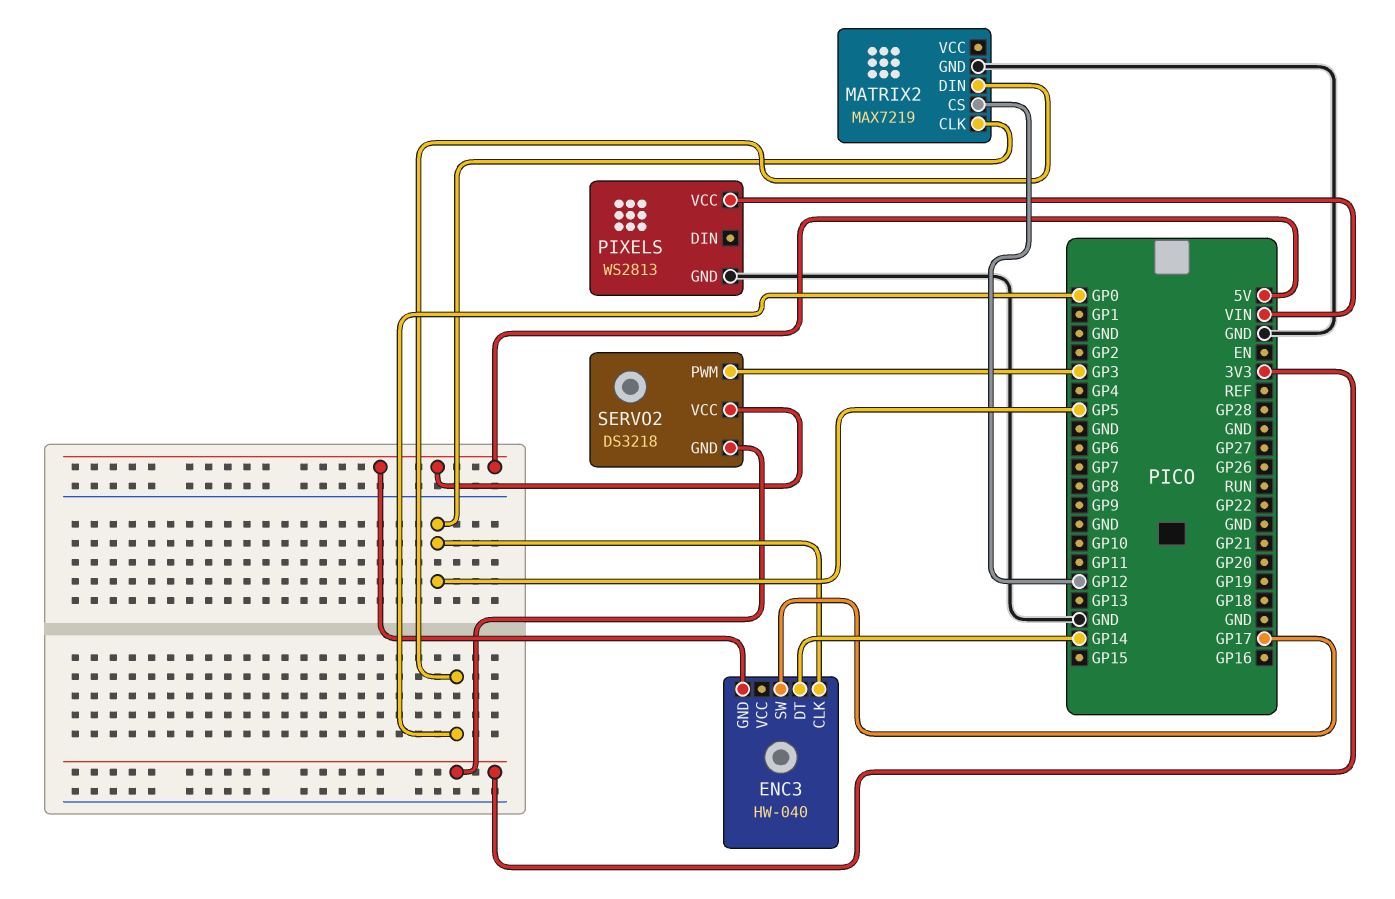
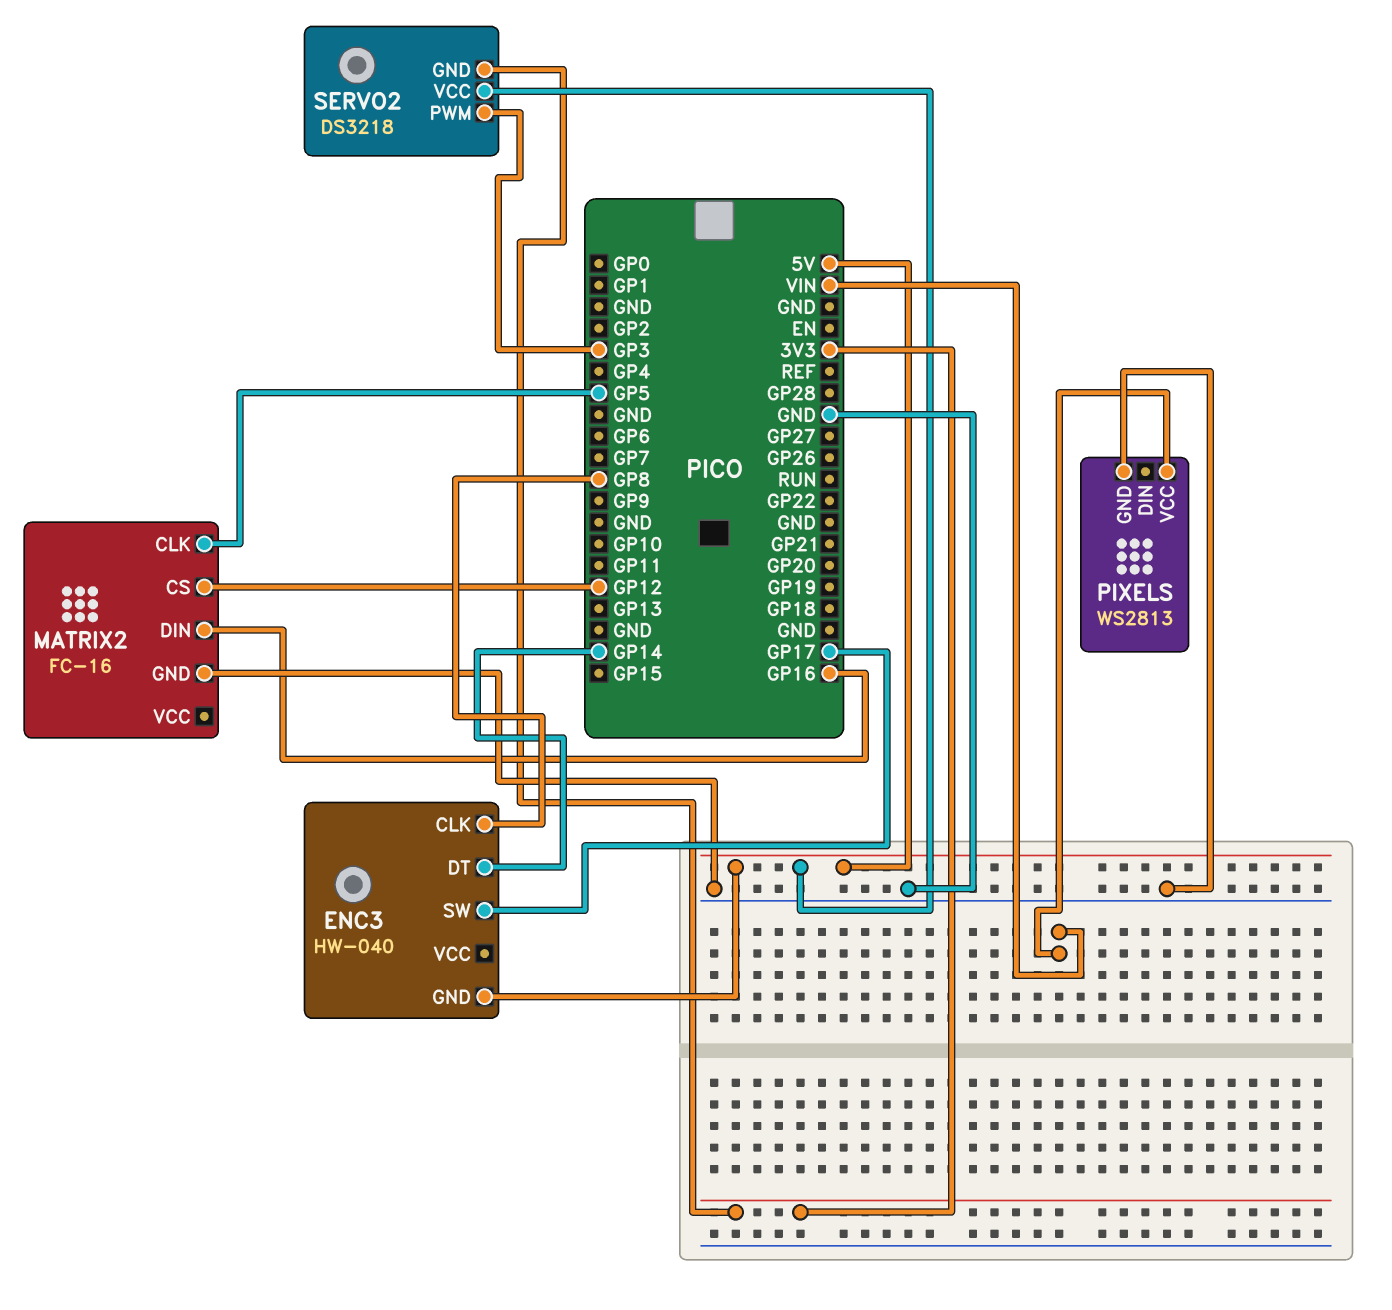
ENC3 pin CLK: GP5 -> GP8
MATRIX2: MAX7219 -> FC-16
MATRIX2 pin DIN: GP0 -> GP16

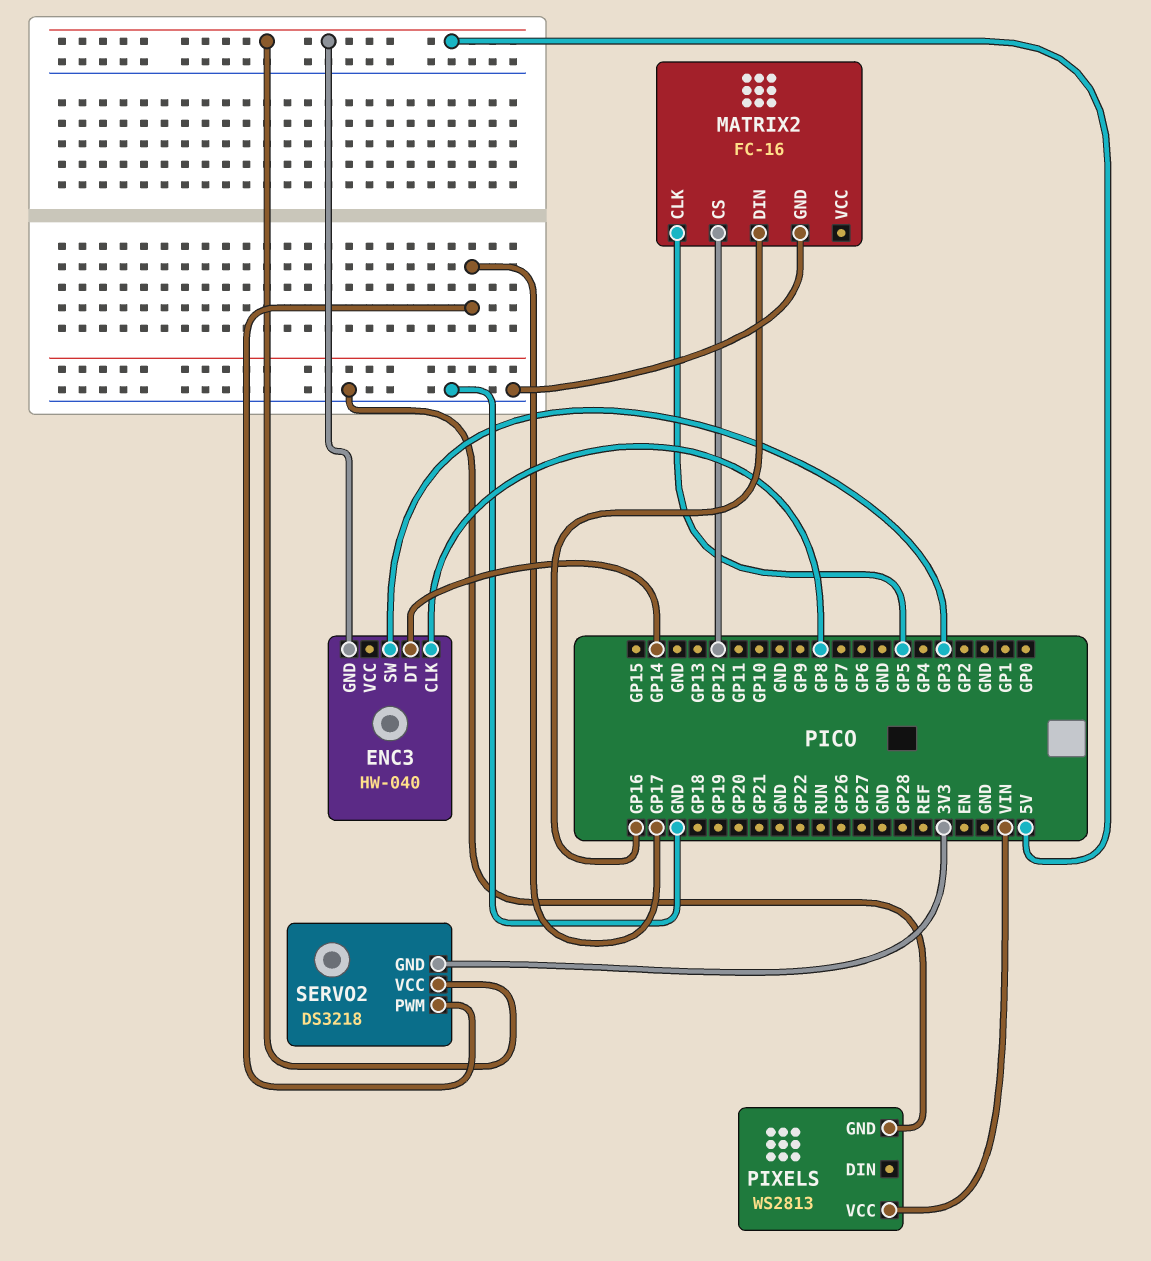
ENC3 pin SW: GP17 -> GP3
SERVO2 pin PWM: GP3 -> GP17

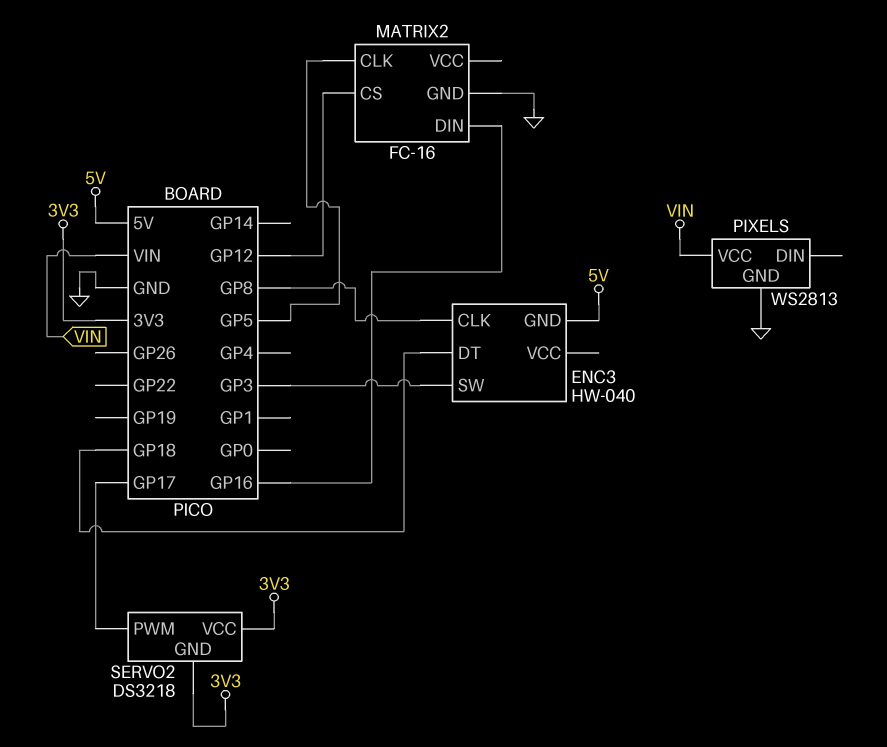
ENC3 pin DT: GP14 -> GP18
SERVO2 pin VCC: 5V -> 3V3

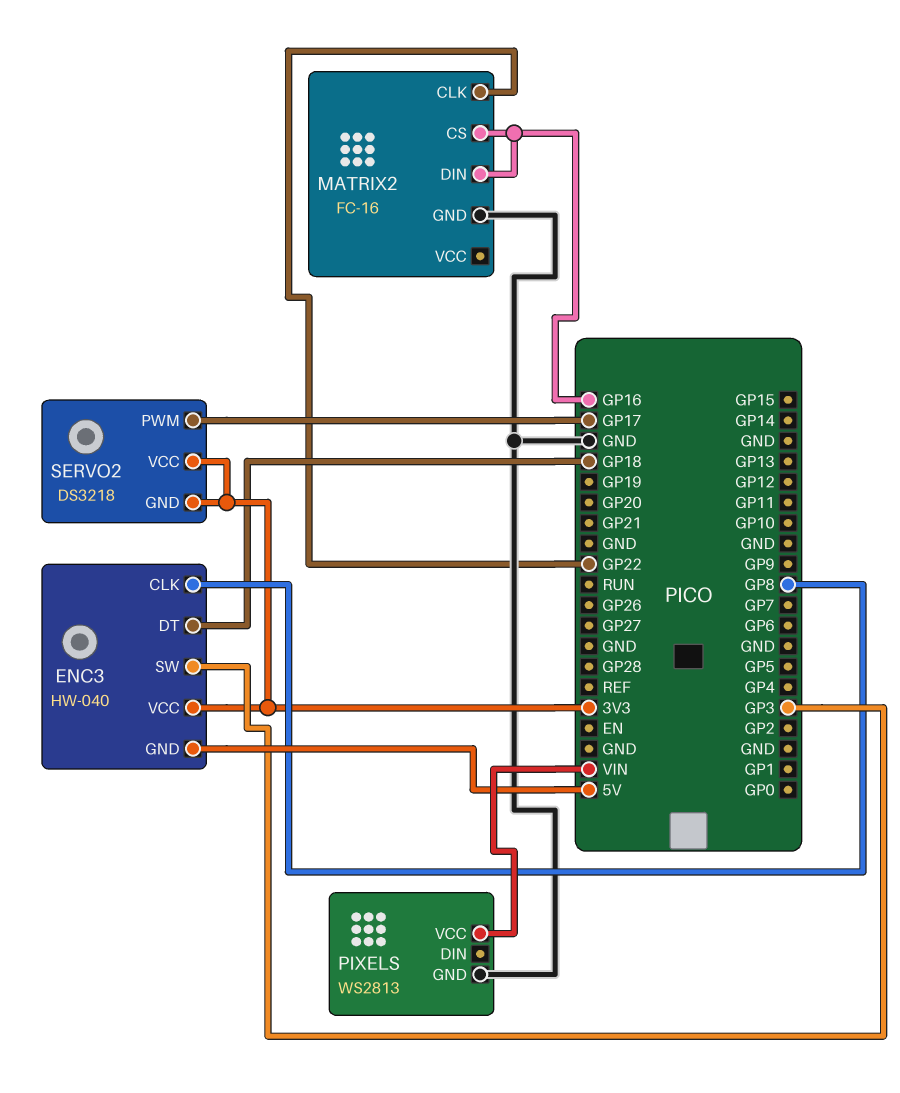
ENC3 pin VCC: none -> 3V3
MATRIX2 pin CLK: GP5 -> GP22
MATRIX2 pin CS: GP12 -> GP16

